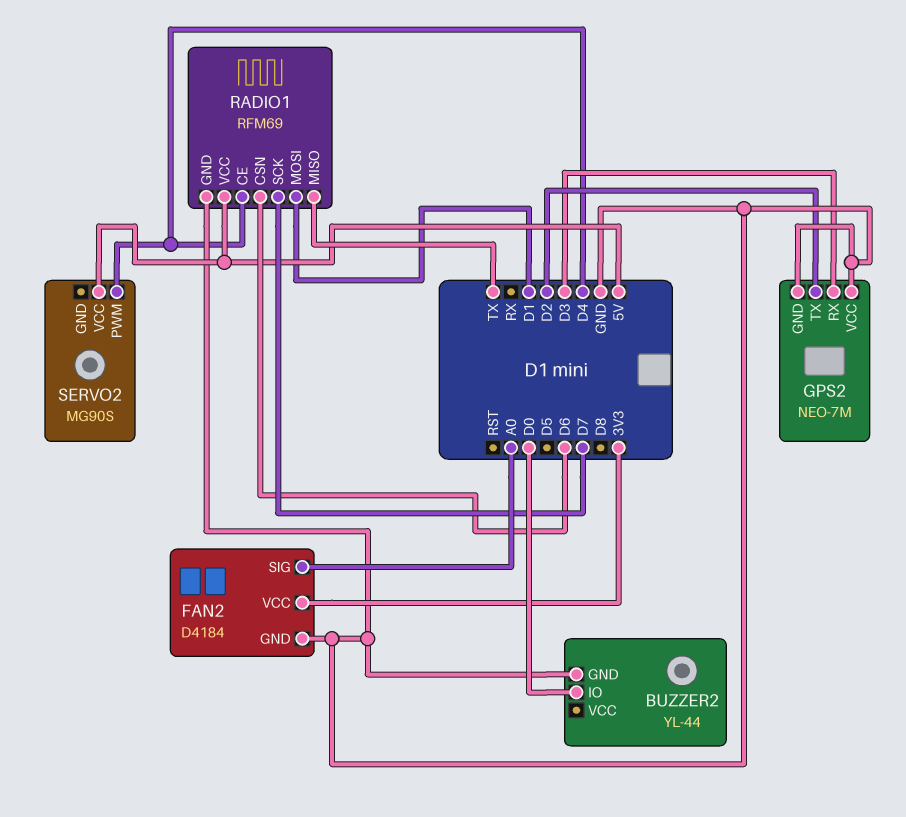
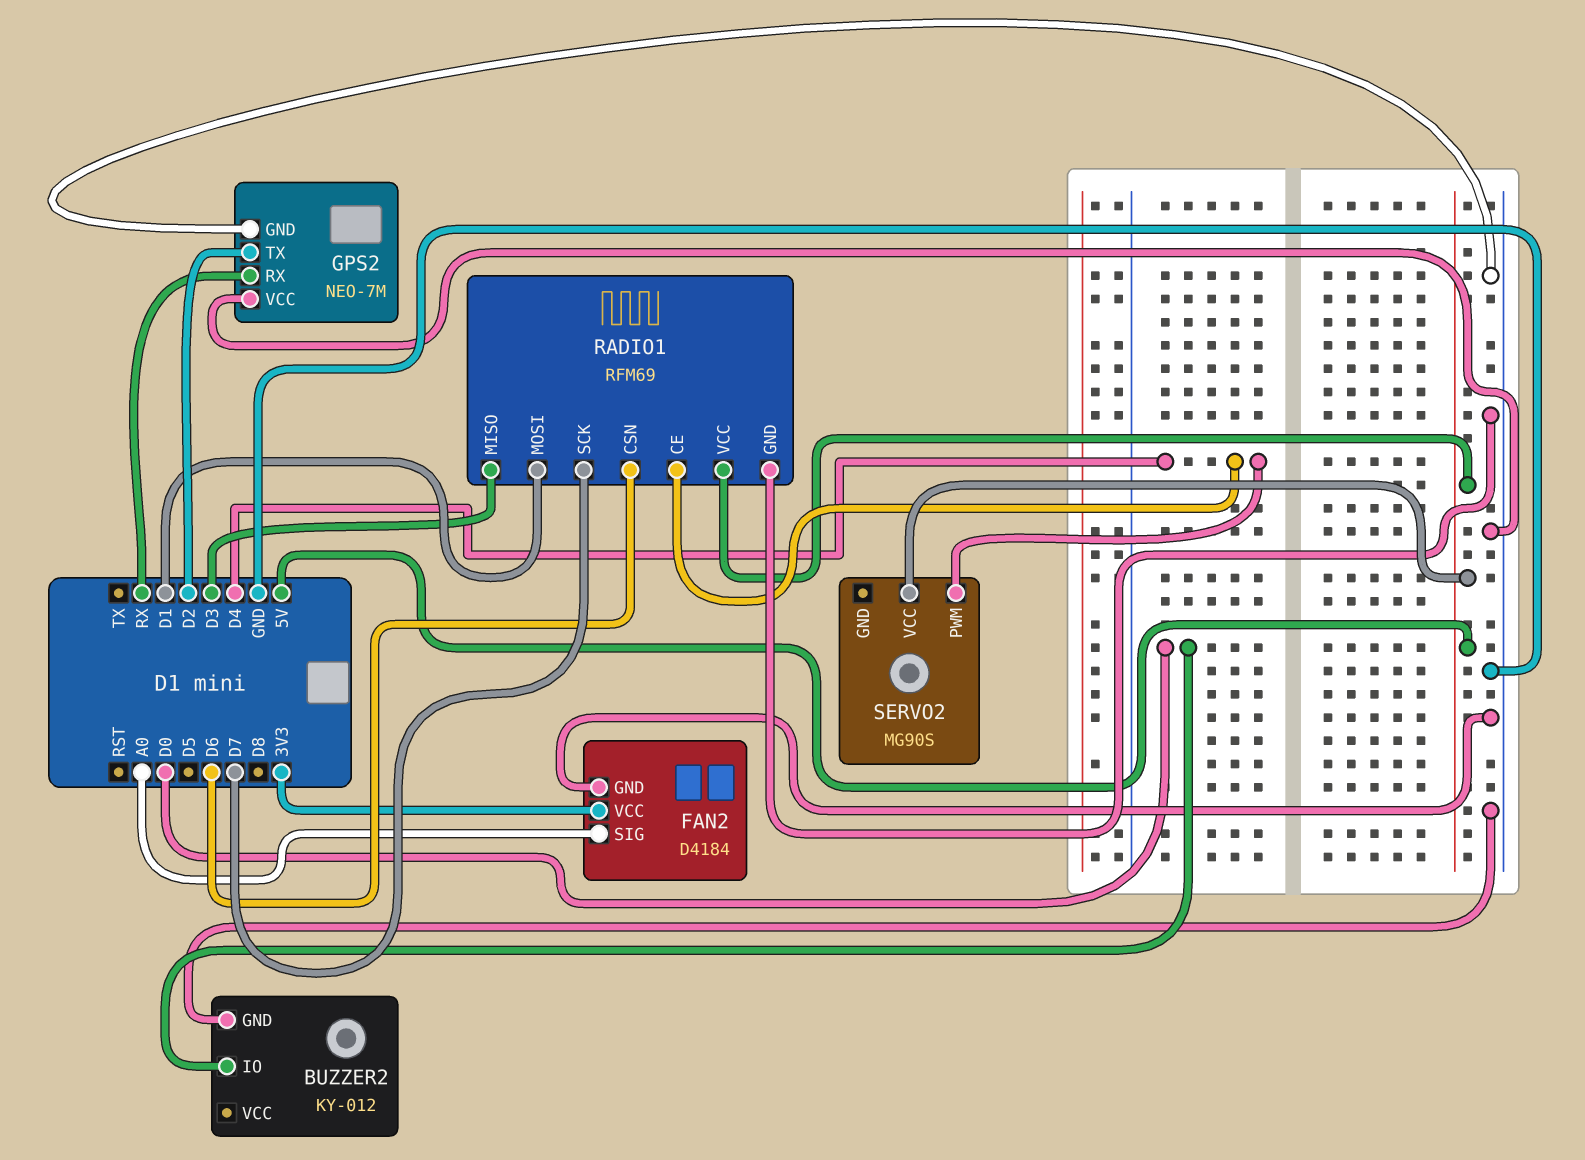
BUZZER2: YL-44 -> KY-012
GPS2 pin RX: D3 -> RX
RADIO1 pin MISO: TX -> D3

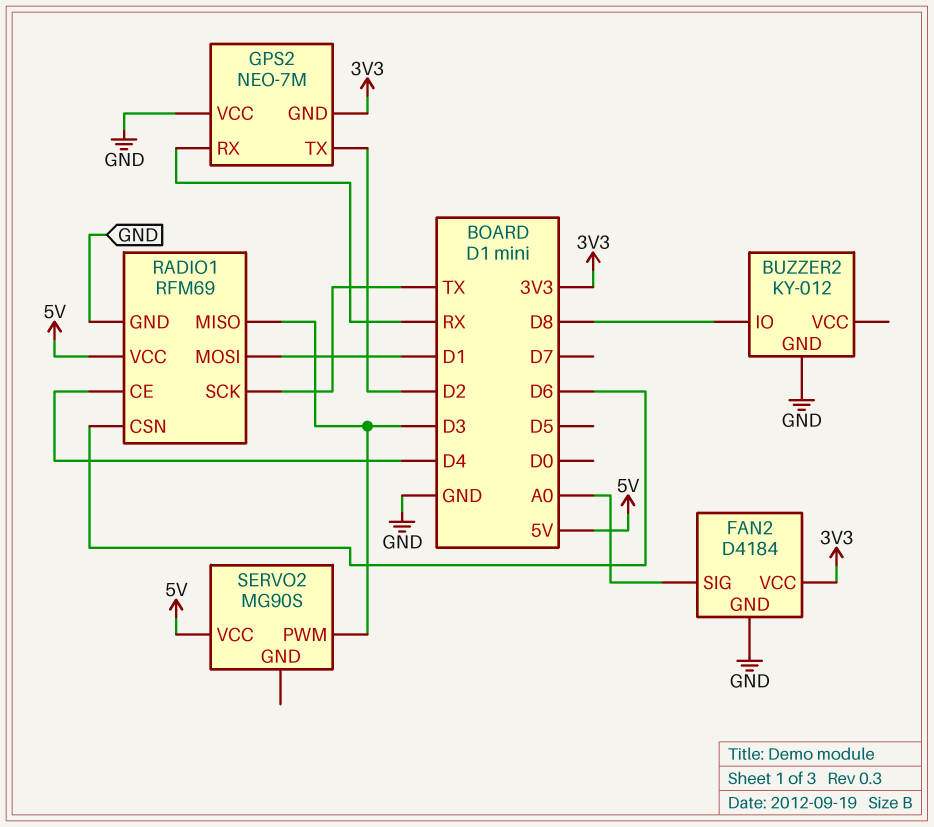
BUZZER2 pin IO: D0 -> D8
GPS2 pin GND: GND -> 3V3
RADIO1 pin SCK: D7 -> TX
SERVO2 pin PWM: D4 -> D3

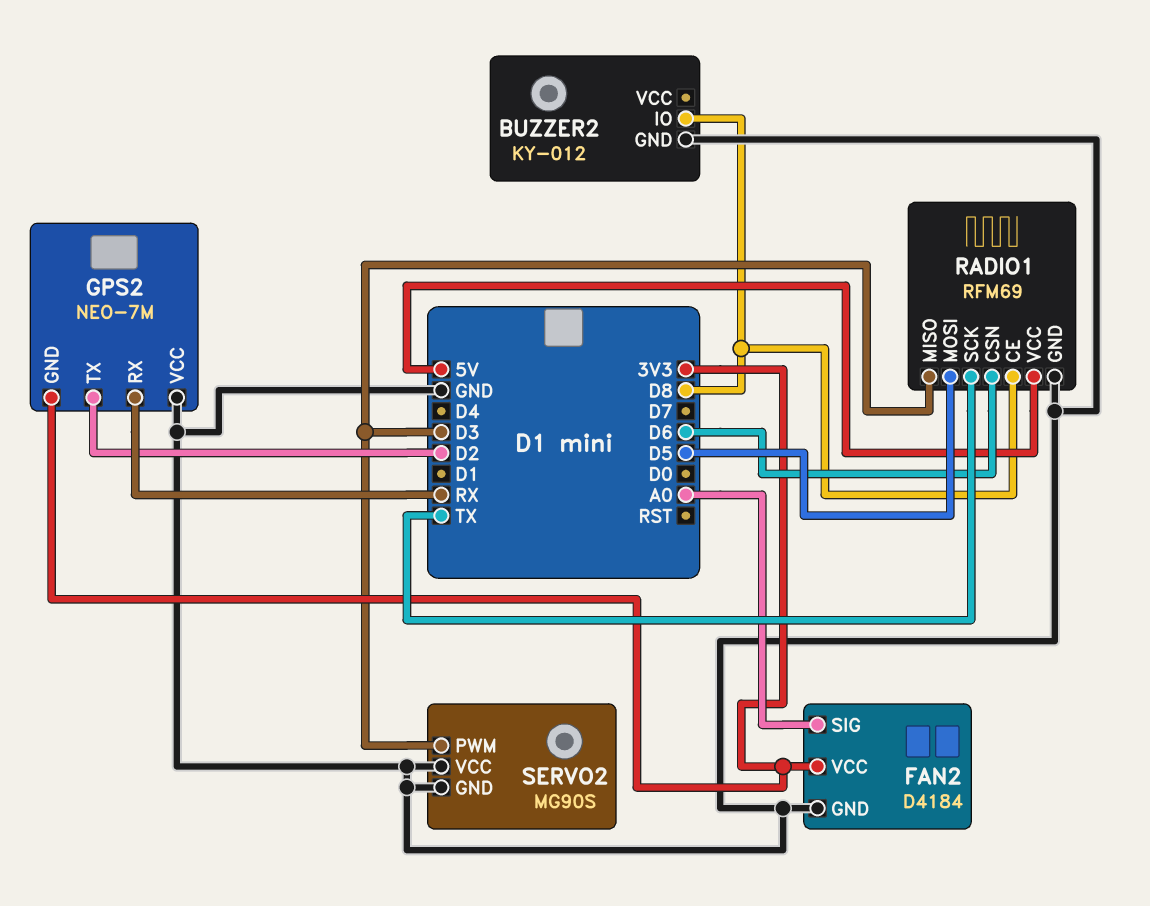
RADIO1 pin CE: D4 -> D8
RADIO1 pin MOSI: D1 -> D5
SERVO2 pin GND: none -> GND
SERVO2 pin VCC: 5V -> GND

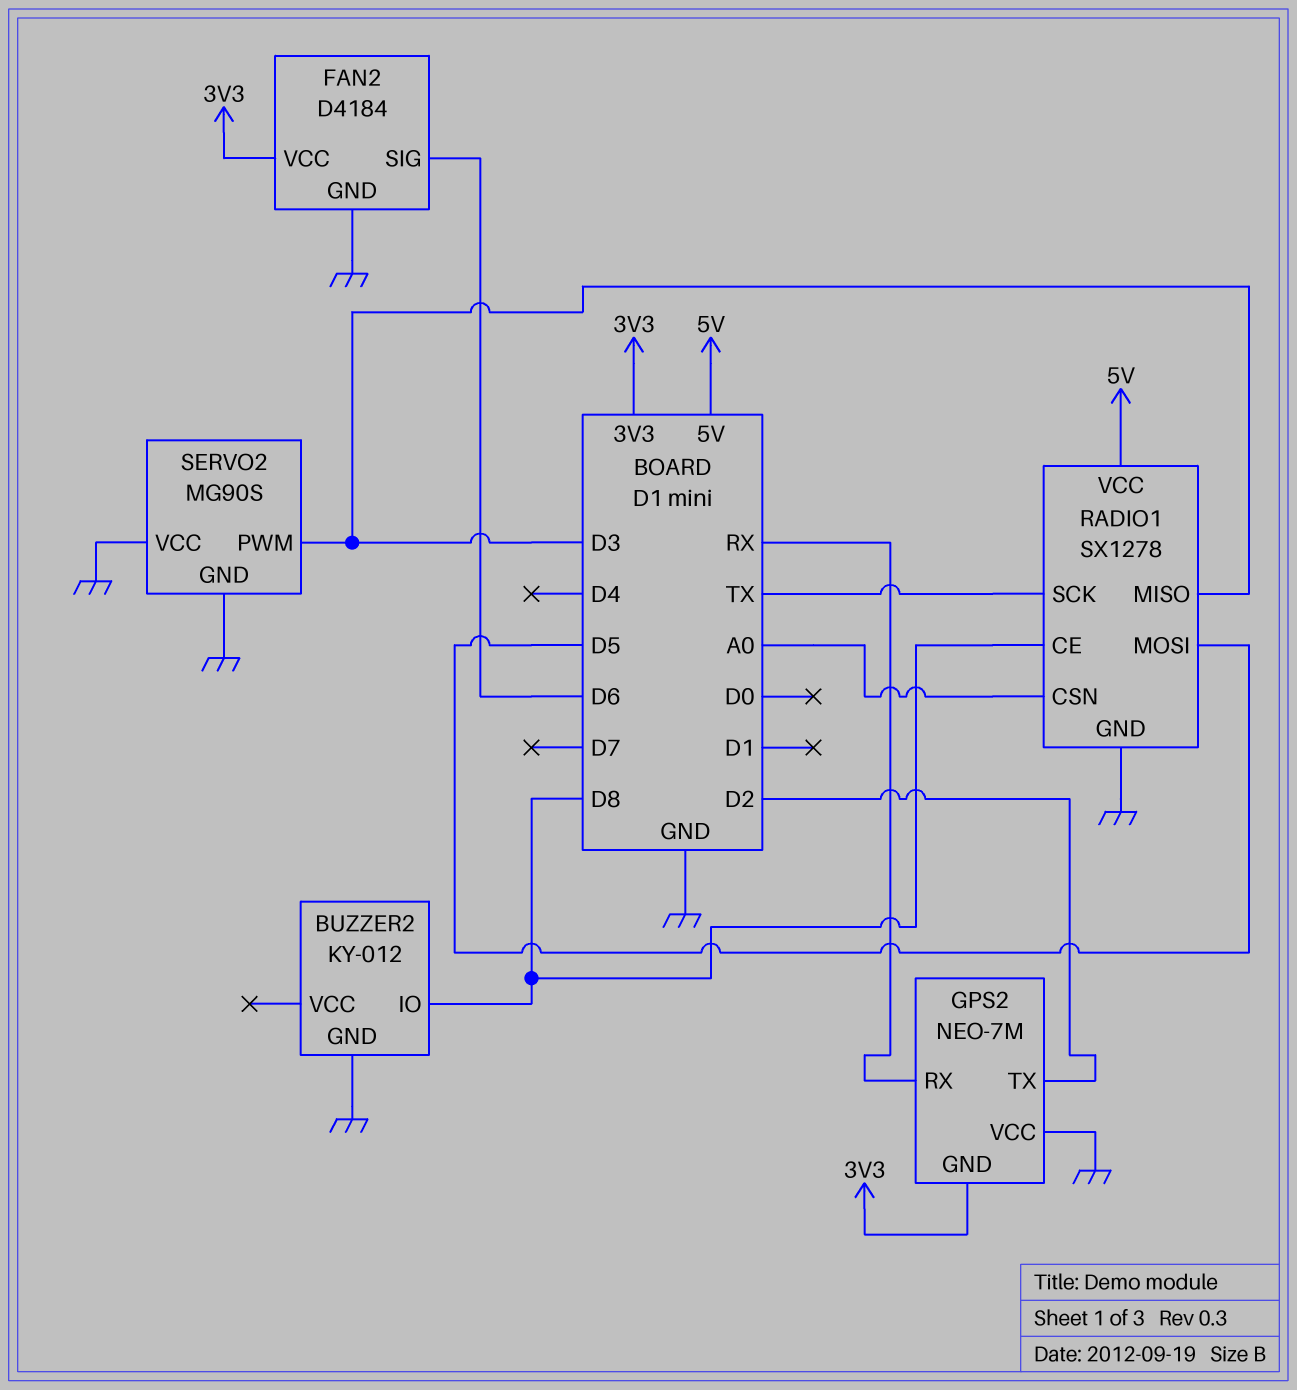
FAN2 pin SIG: A0 -> D6
RADIO1: RFM69 -> SX1278
RADIO1 pin CSN: D6 -> A0

